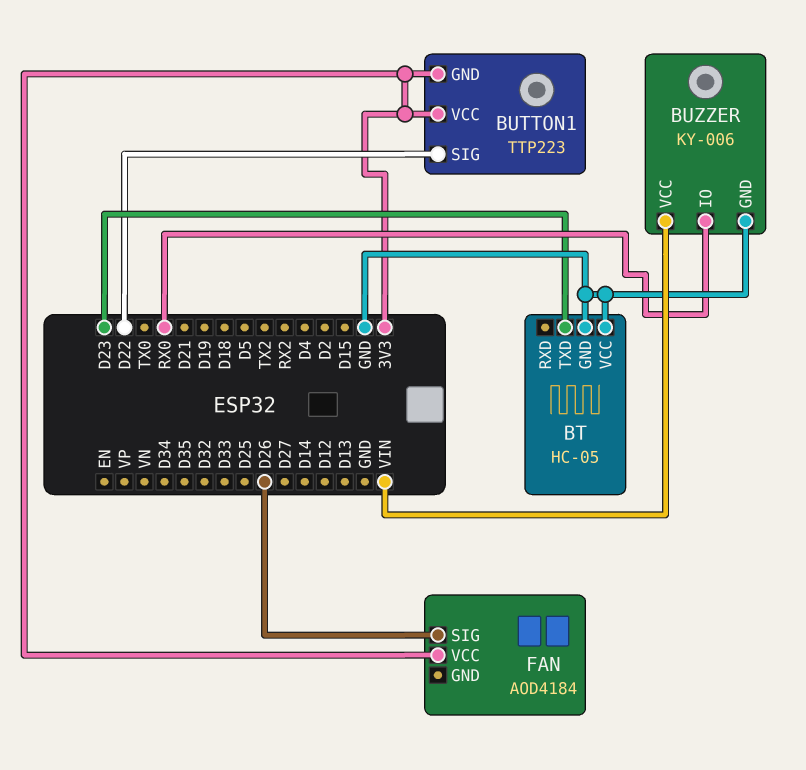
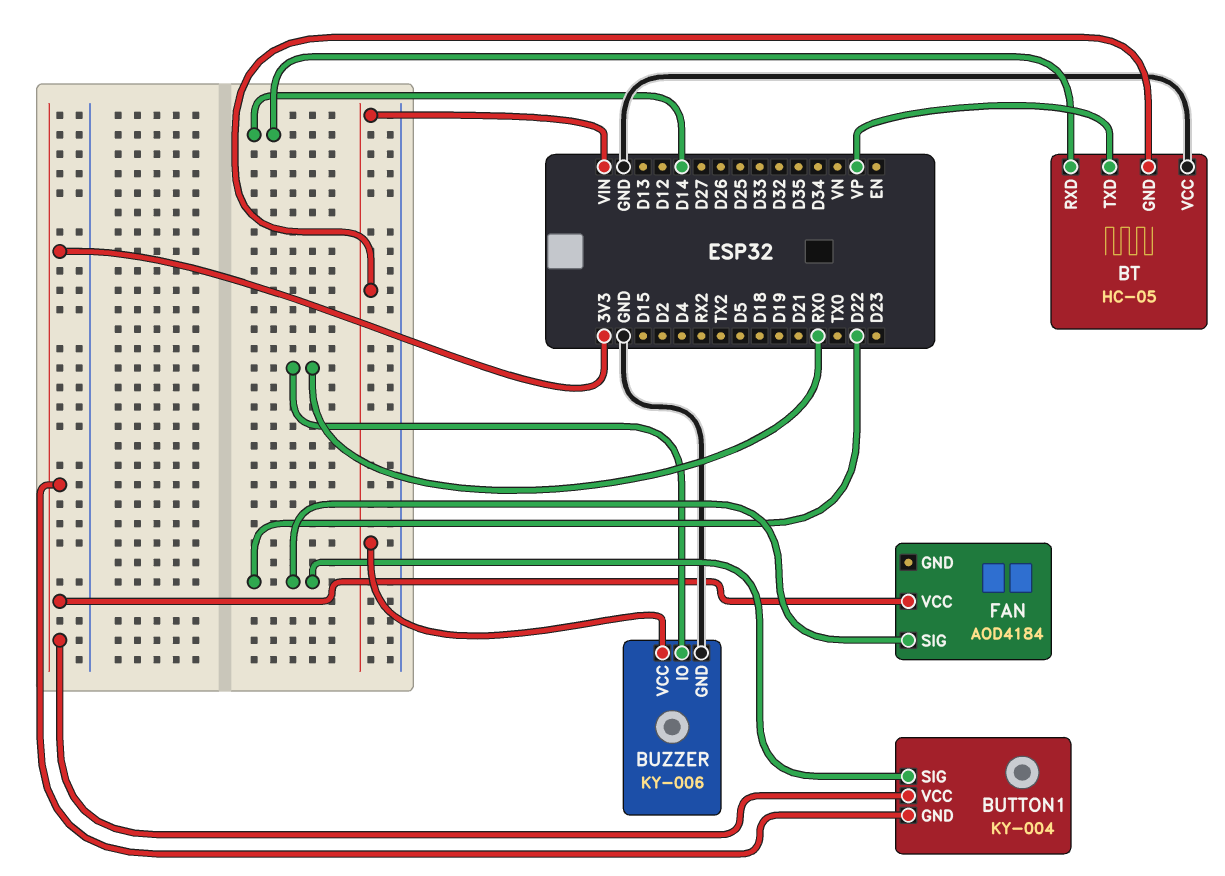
BT pin GND: GND -> VIN
BT pin RXD: none -> D14
BT pin TXD: D23 -> VP
BUTTON1: TTP223 -> KY-004
FAN pin SIG: D26 -> D22

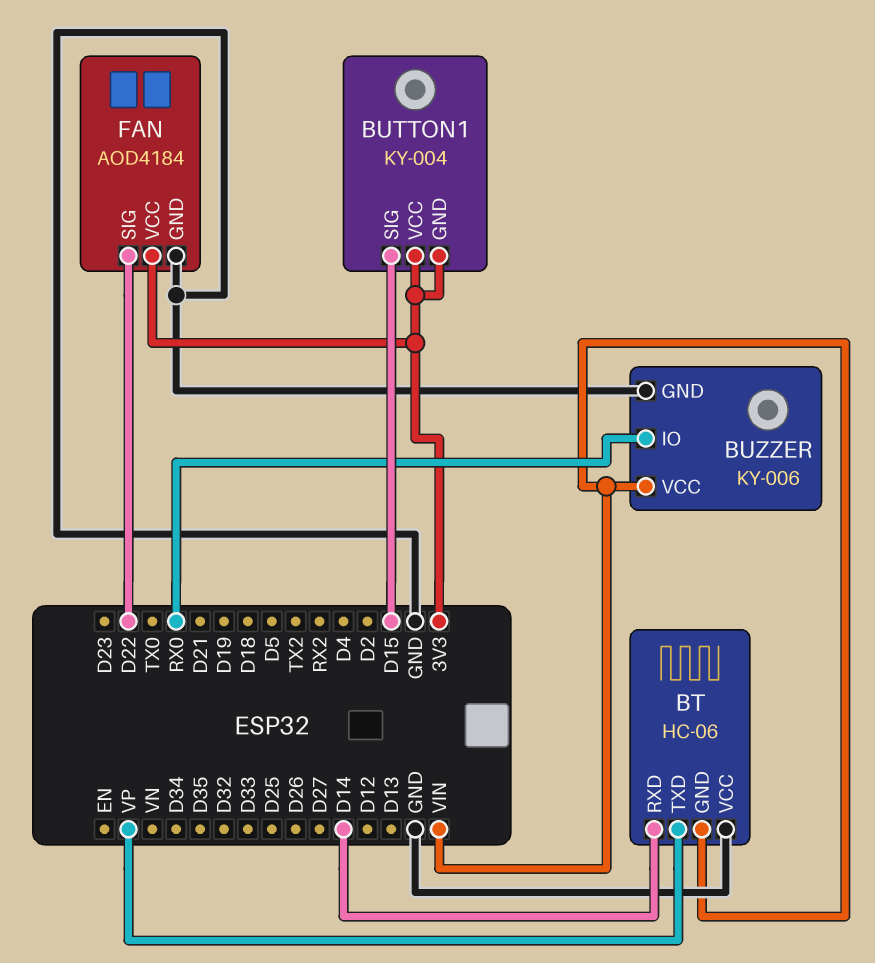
BT: HC-05 -> HC-06
BUTTON1 pin SIG: D22 -> D15
FAN pin GND: none -> GND

